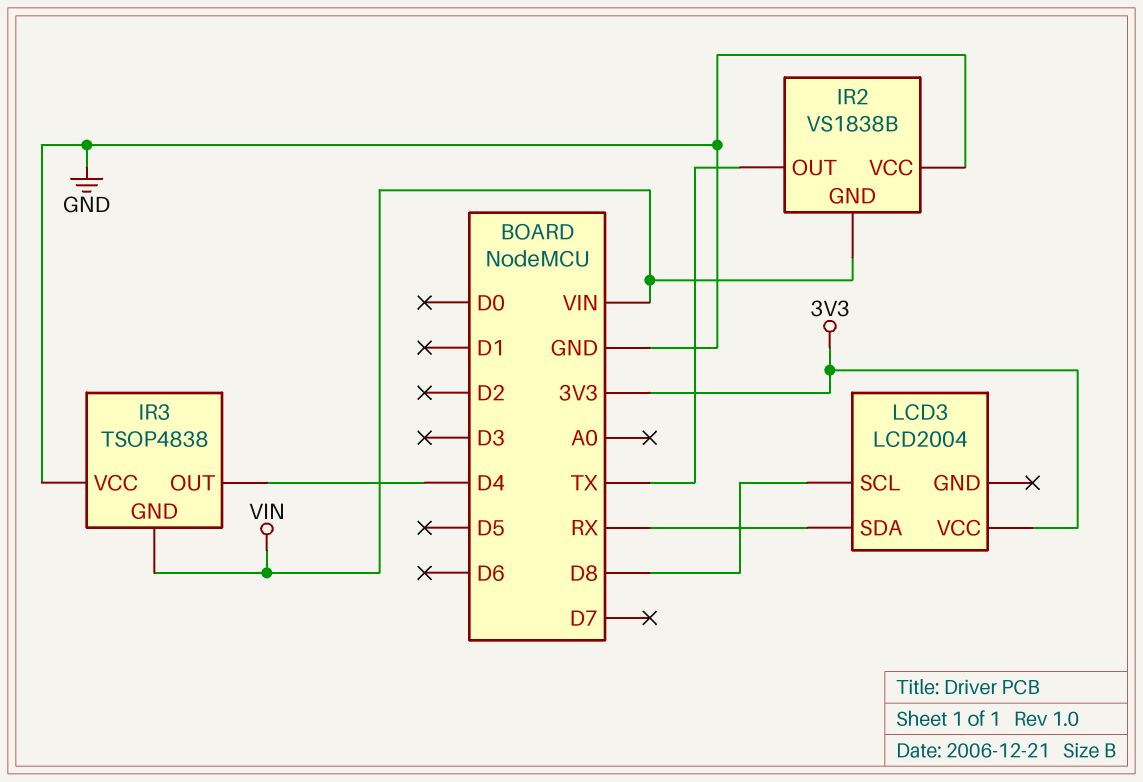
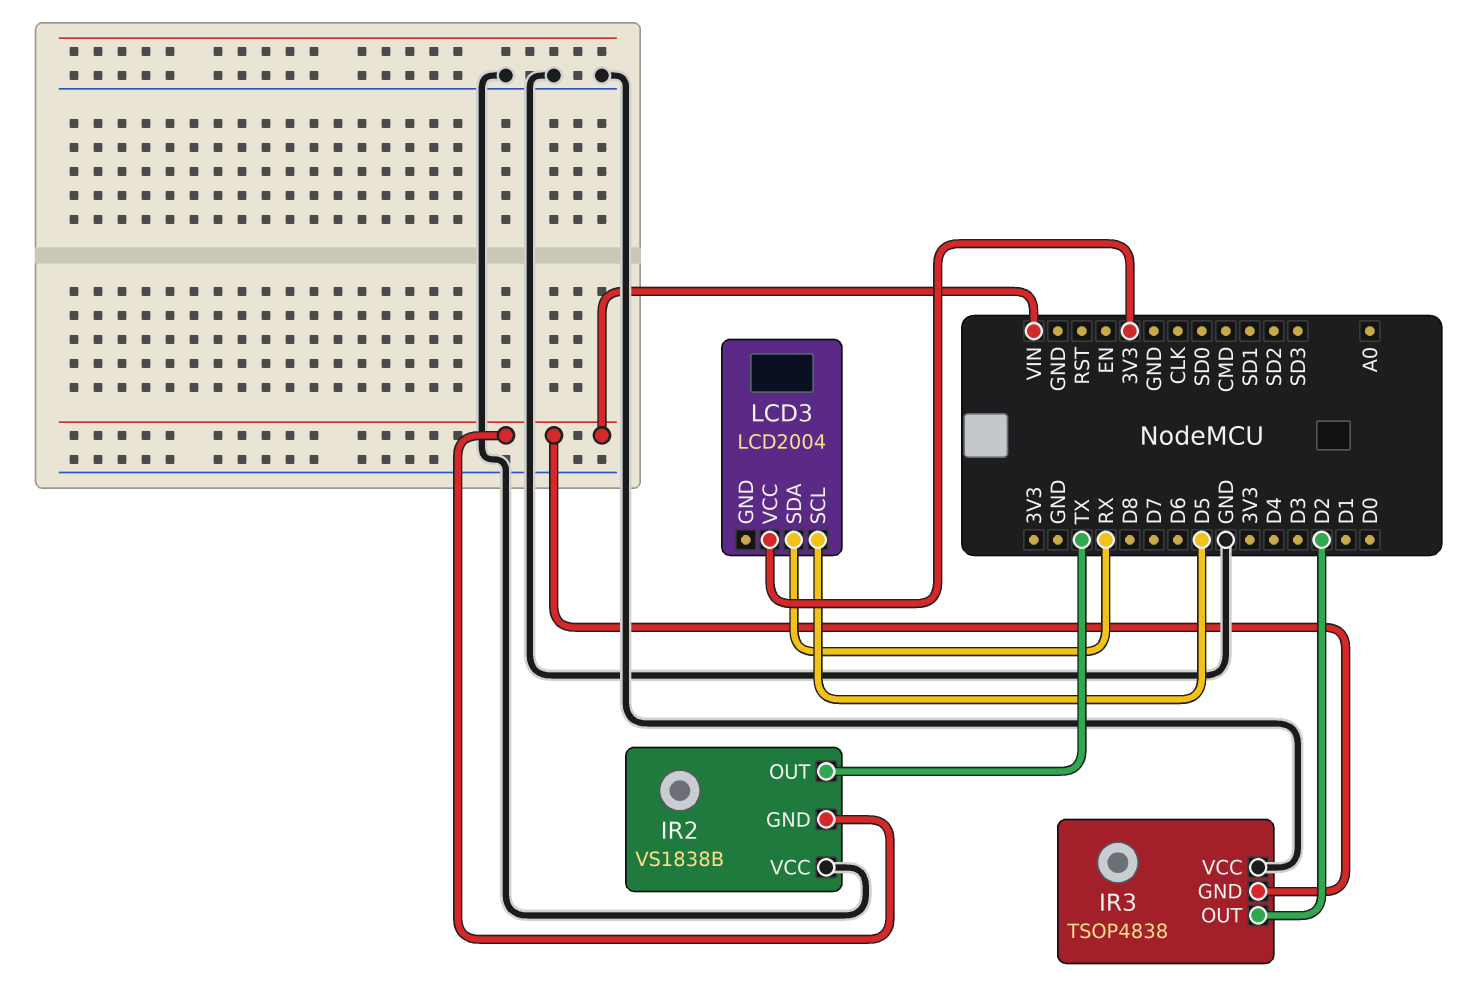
IR3 pin OUT: D4 -> D2
LCD3 pin SCL: D8 -> D5

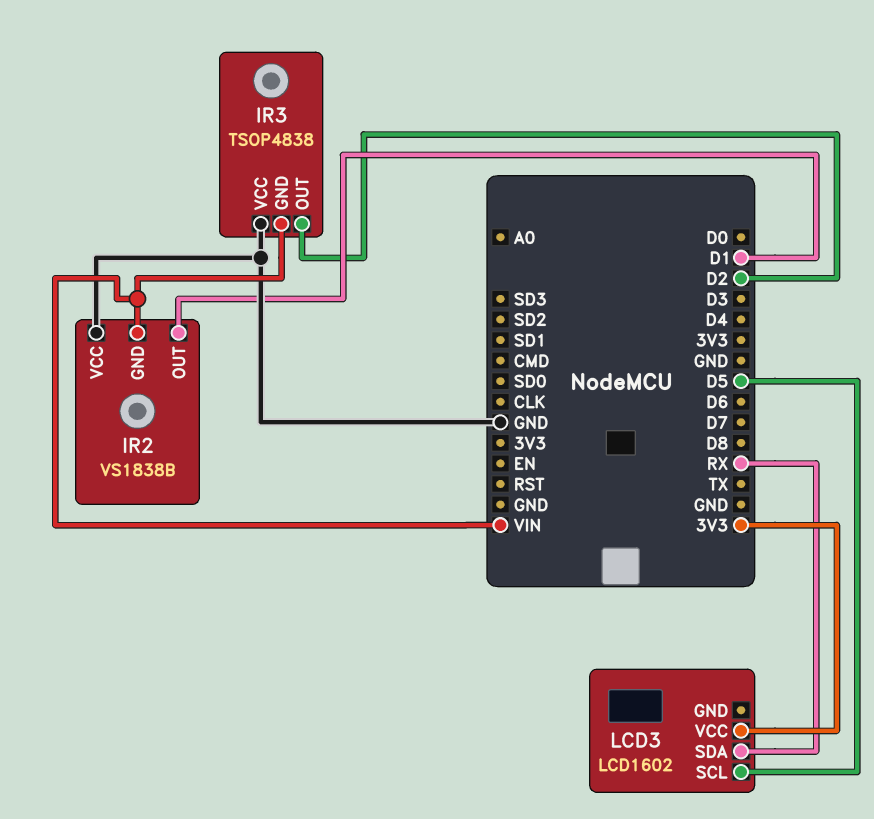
IR2 pin OUT: TX -> D1
LCD3: LCD2004 -> LCD1602

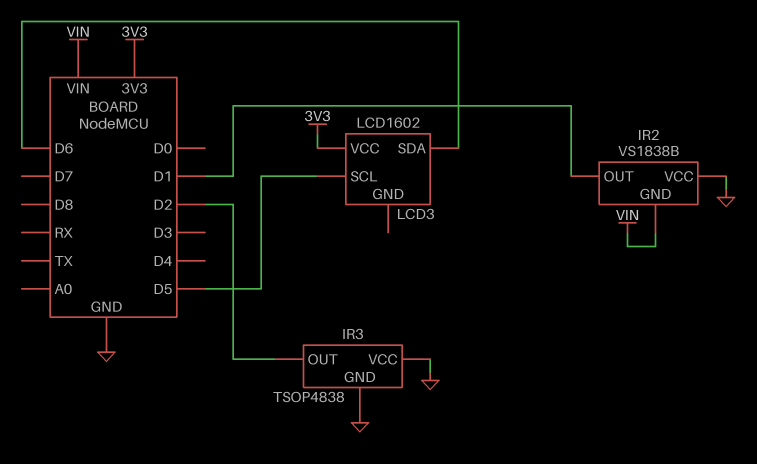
IR3 pin GND: VIN -> GND
LCD3 pin SDA: RX -> D6

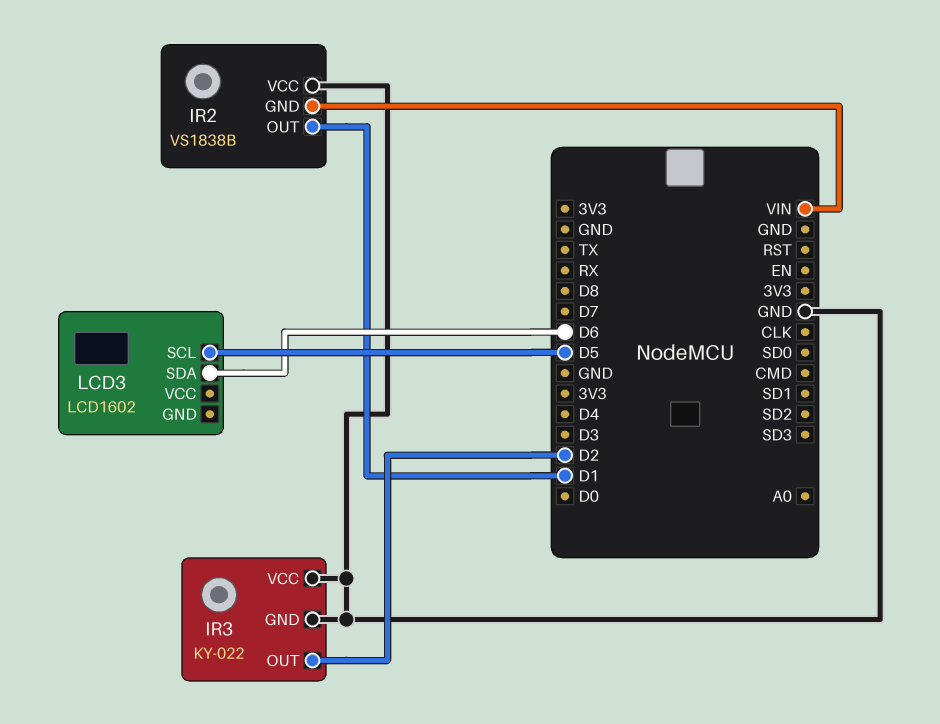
IR3: TSOP4838 -> KY-022
LCD3 pin VCC: 3V3 -> none

